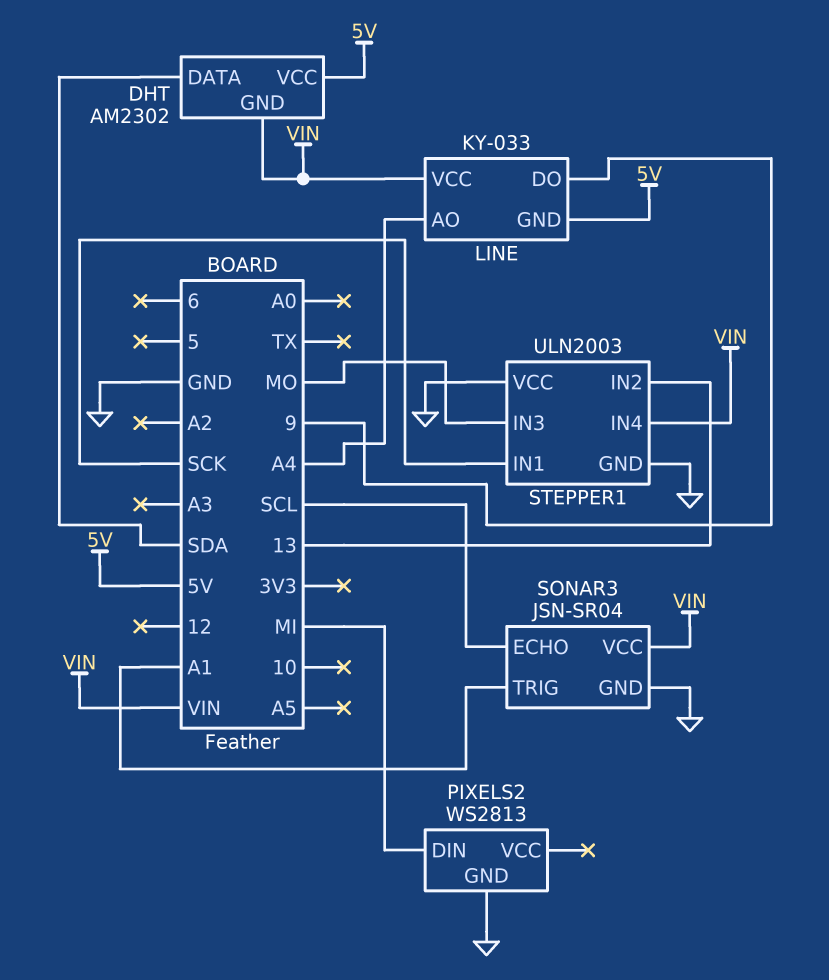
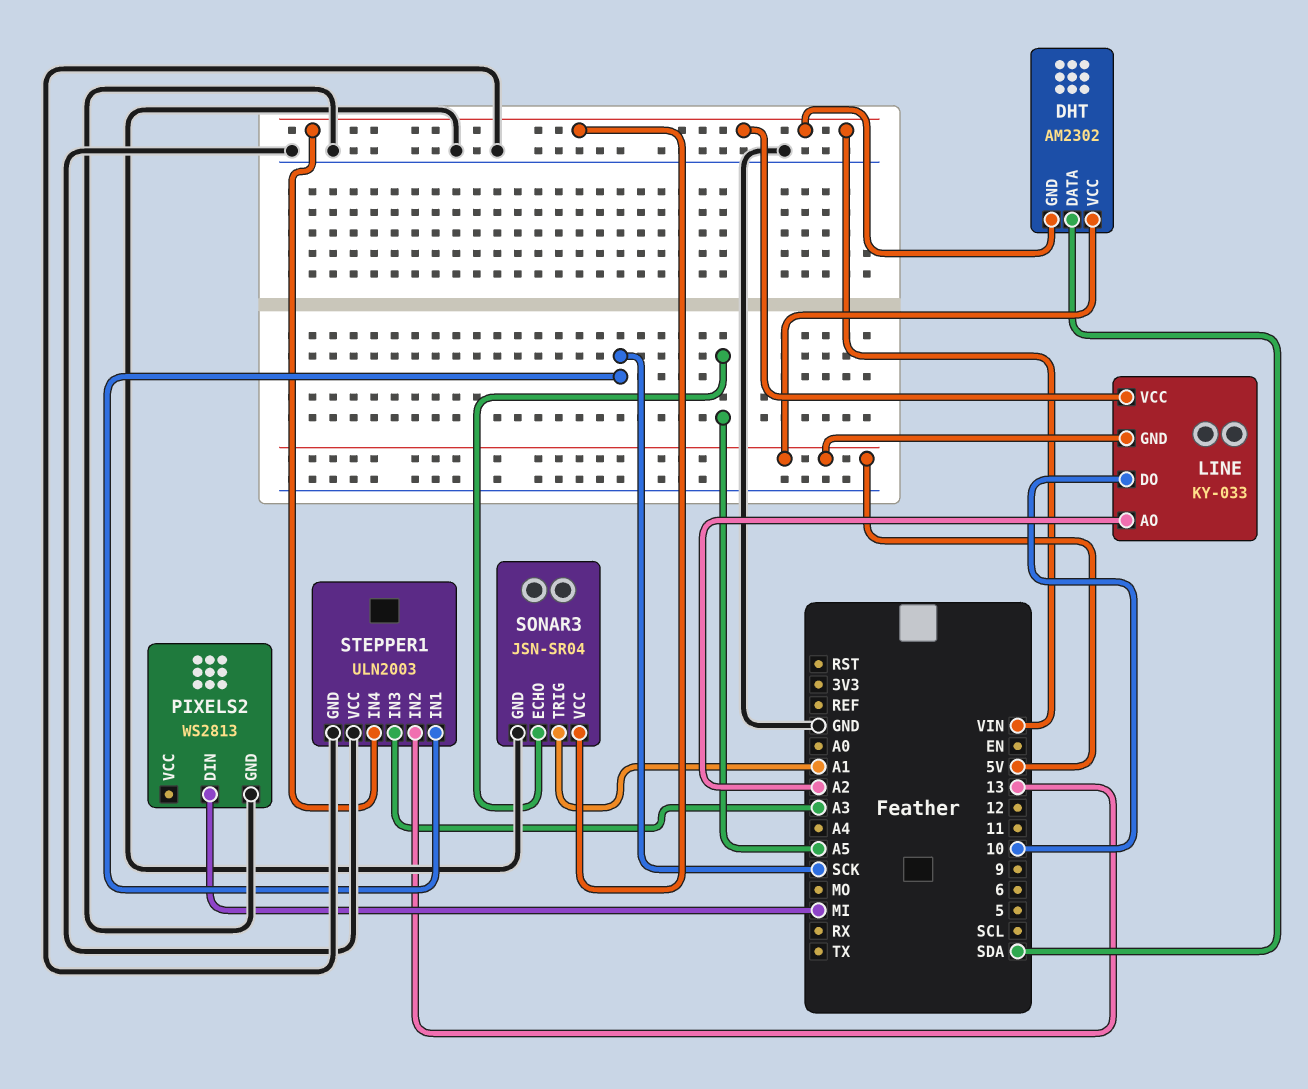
LINE pin AO: A4 -> A2
LINE pin DO: 9 -> 10
SONAR3 pin ECHO: SCL -> A5
STEPPER1 pin IN3: MO -> A3

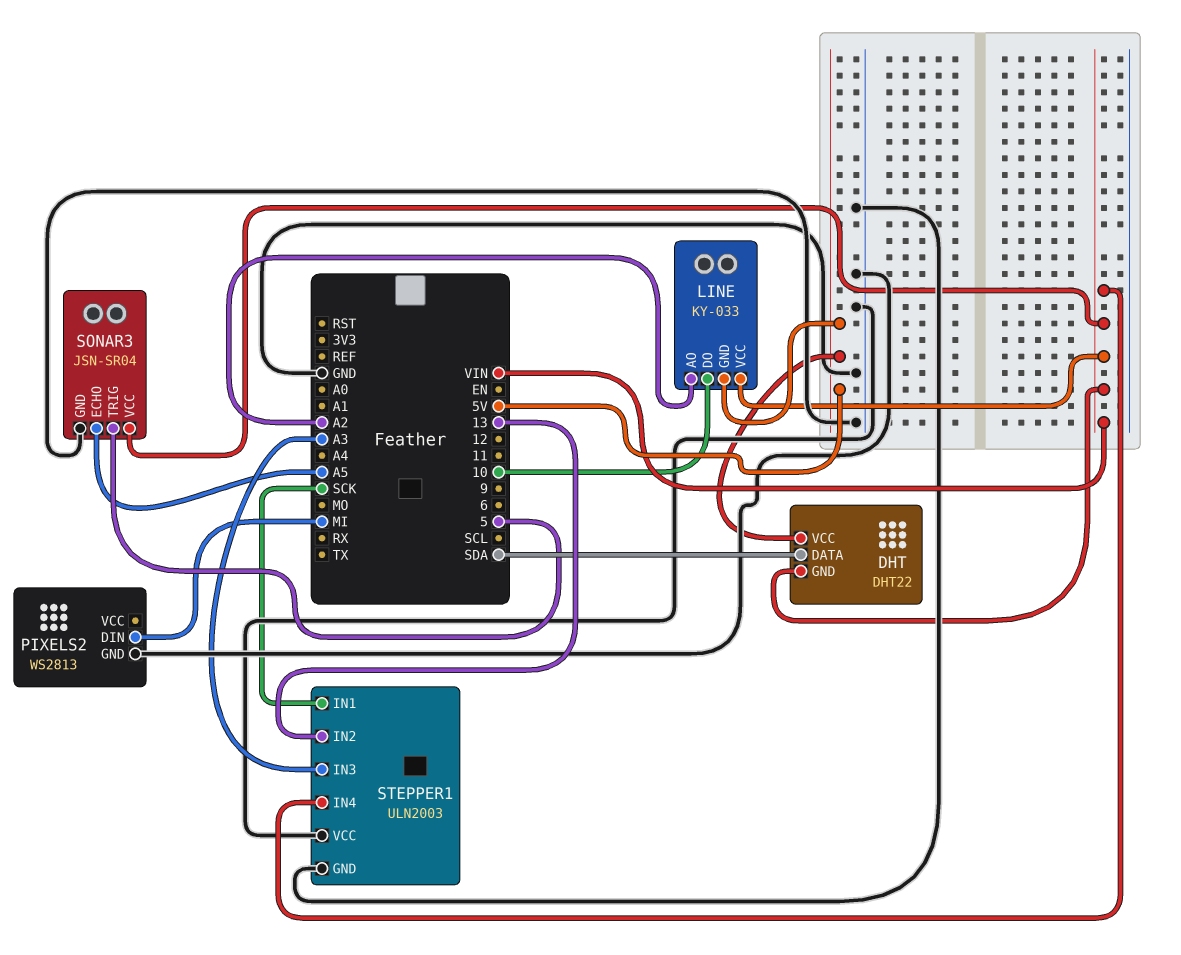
DHT: AM2302 -> DHT22
SONAR3 pin TRIG: A1 -> 5

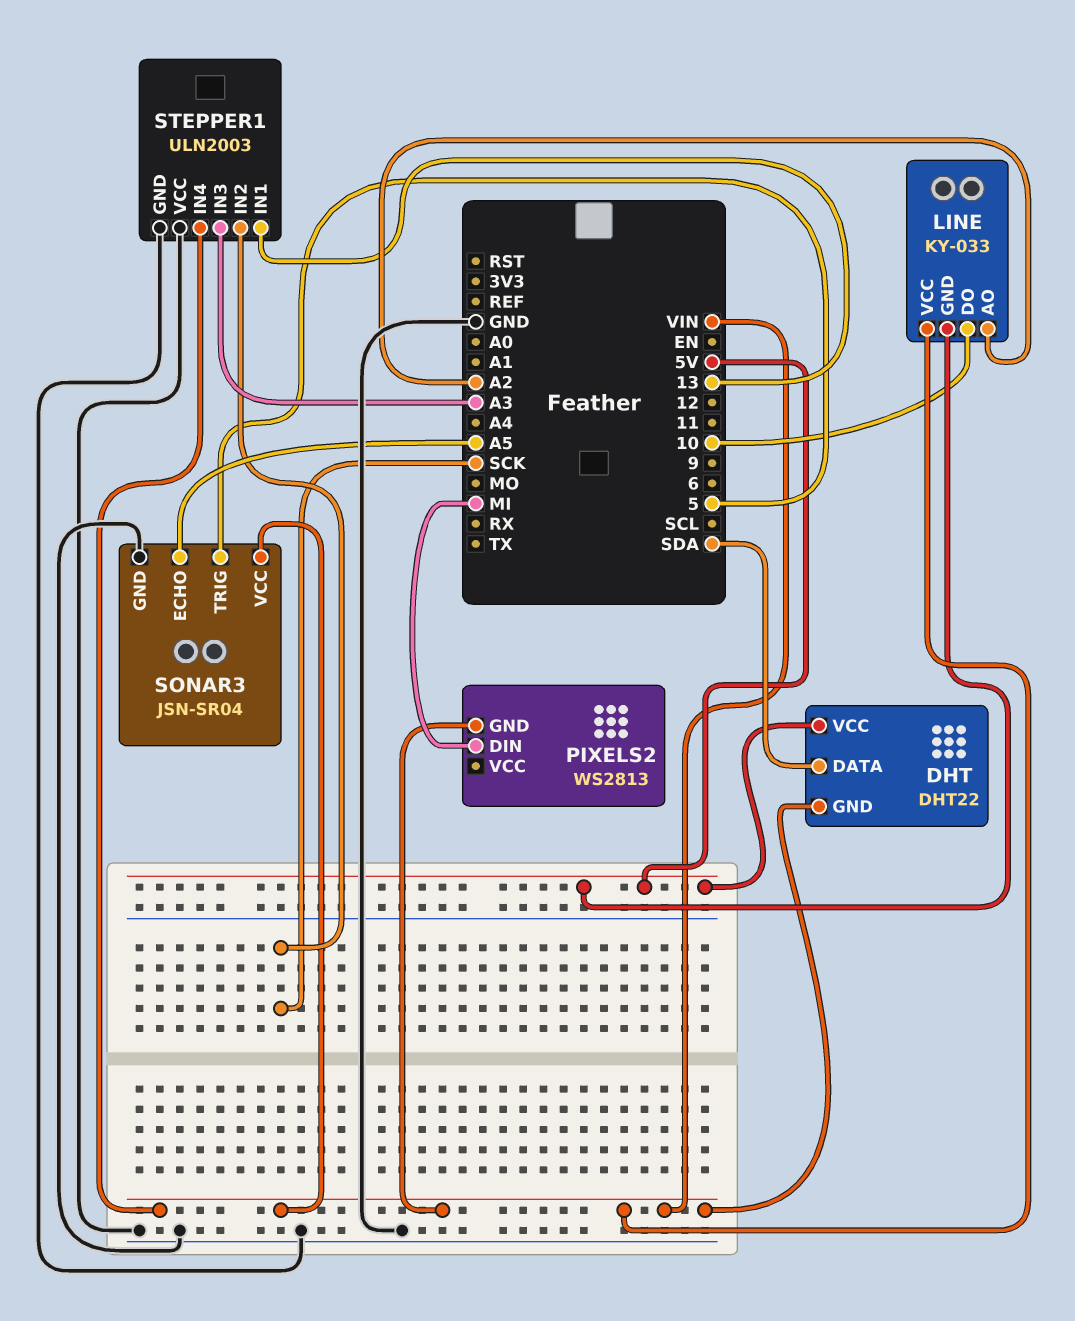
PIXELS2 pin GND: GND -> VIN
STEPPER1 pin IN1: SCK -> 13
STEPPER1 pin IN2: 13 -> SCK

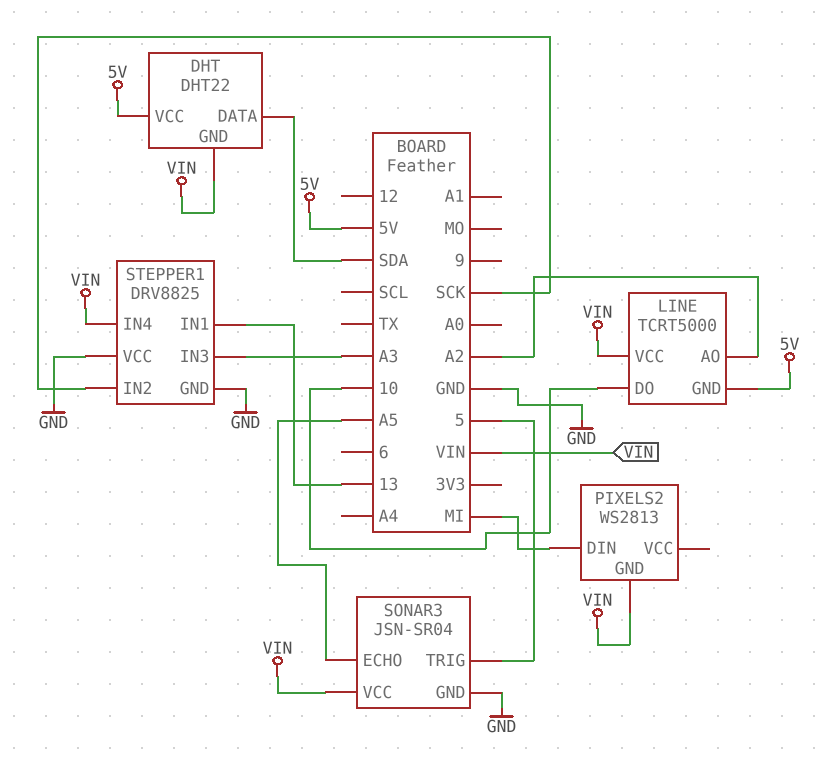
LINE: KY-033 -> TCRT5000
STEPPER1: ULN2003 -> DRV8825

